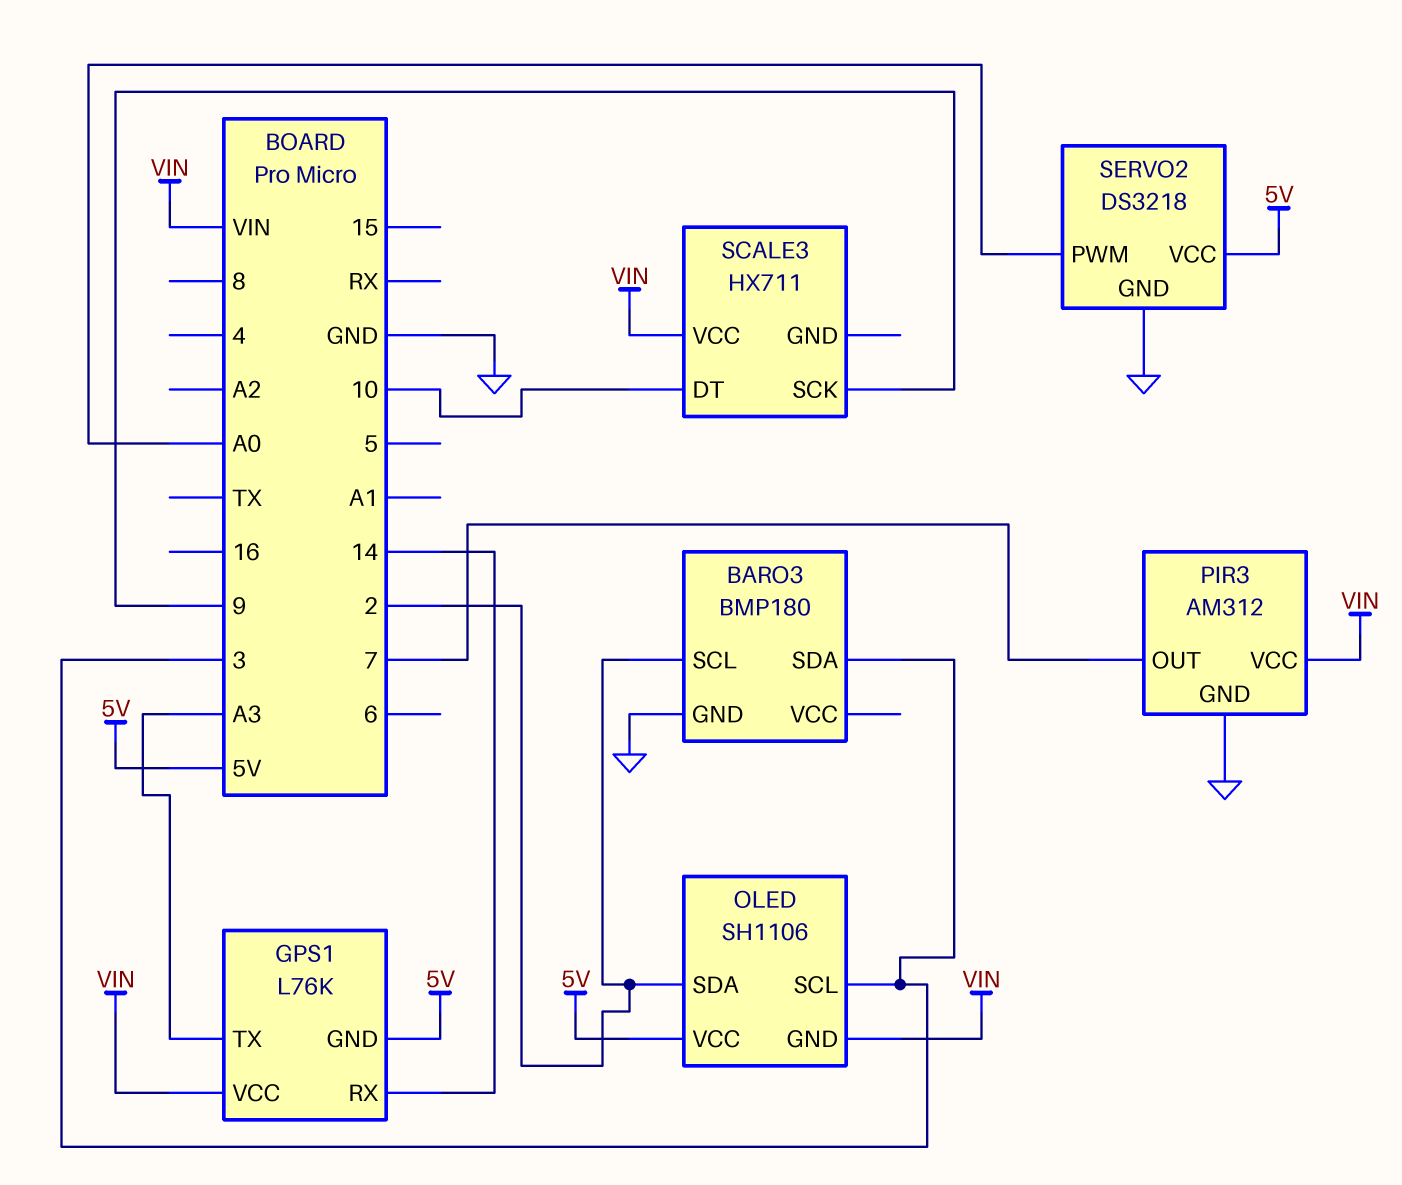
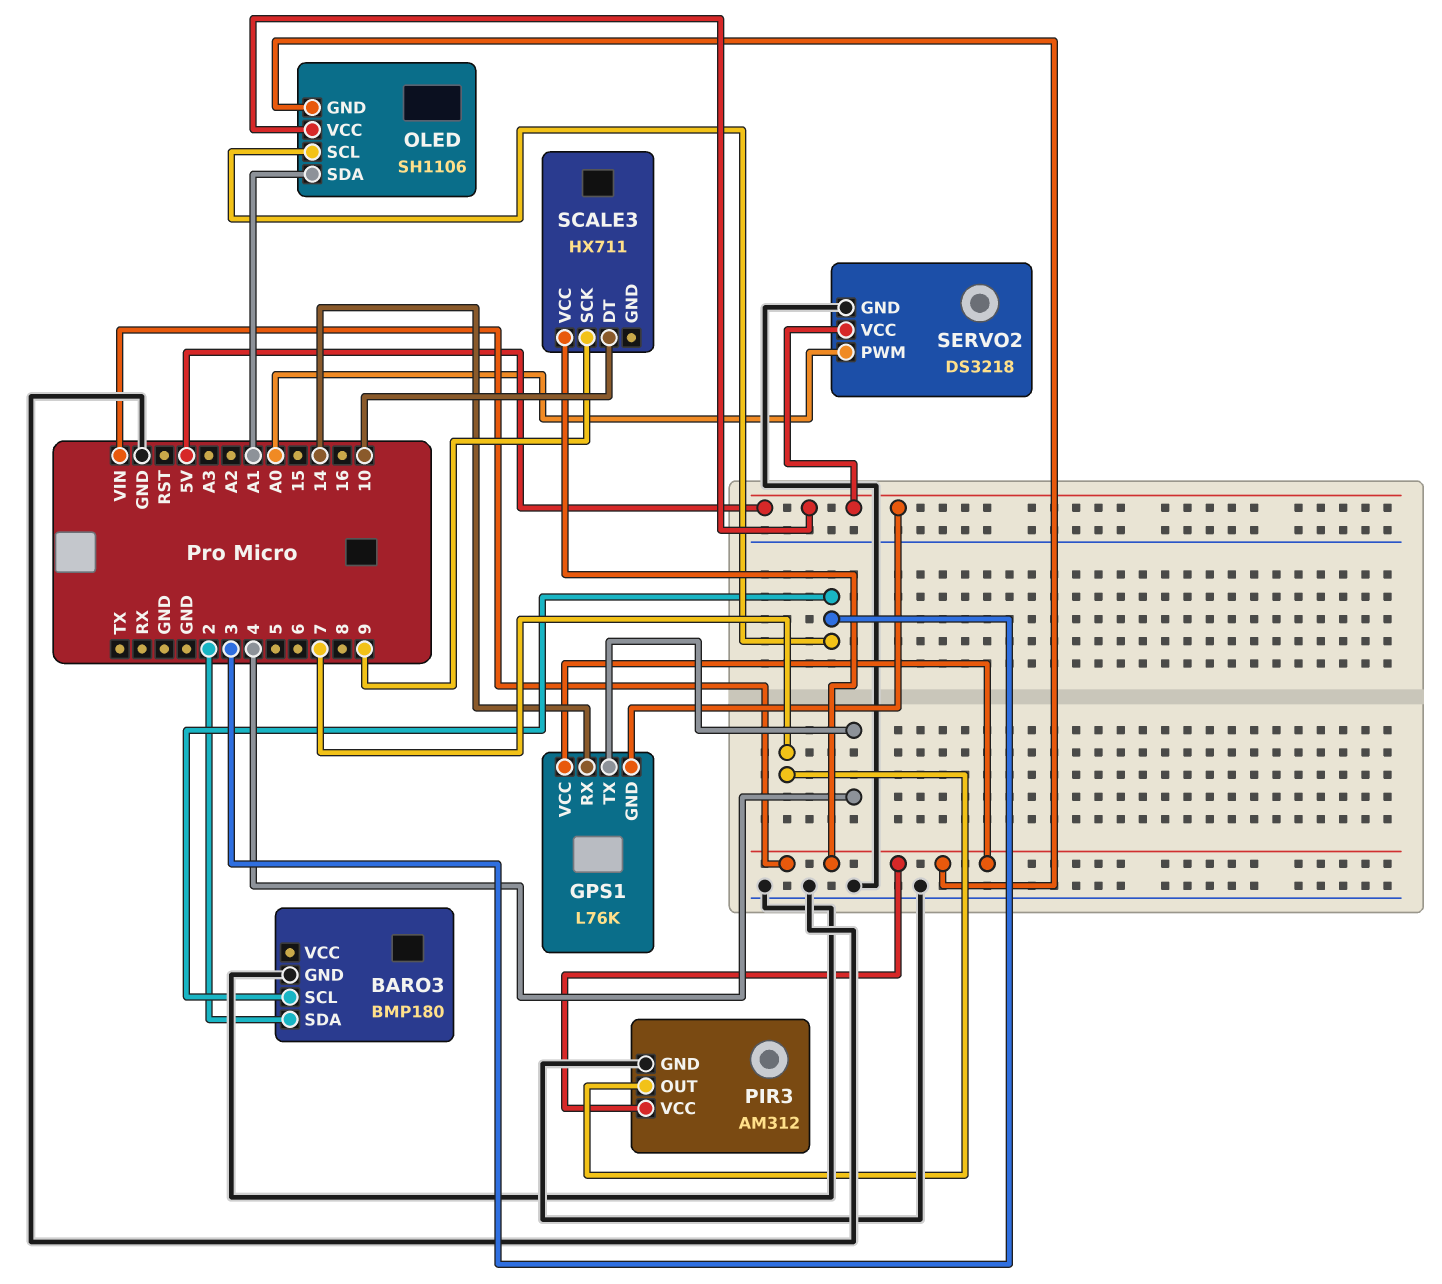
BARO3 pin SCL: 2 -> 3
BARO3 pin SDA: 3 -> 2
GPS1 pin TX: A3 -> 4
OLED pin SDA: 2 -> A1

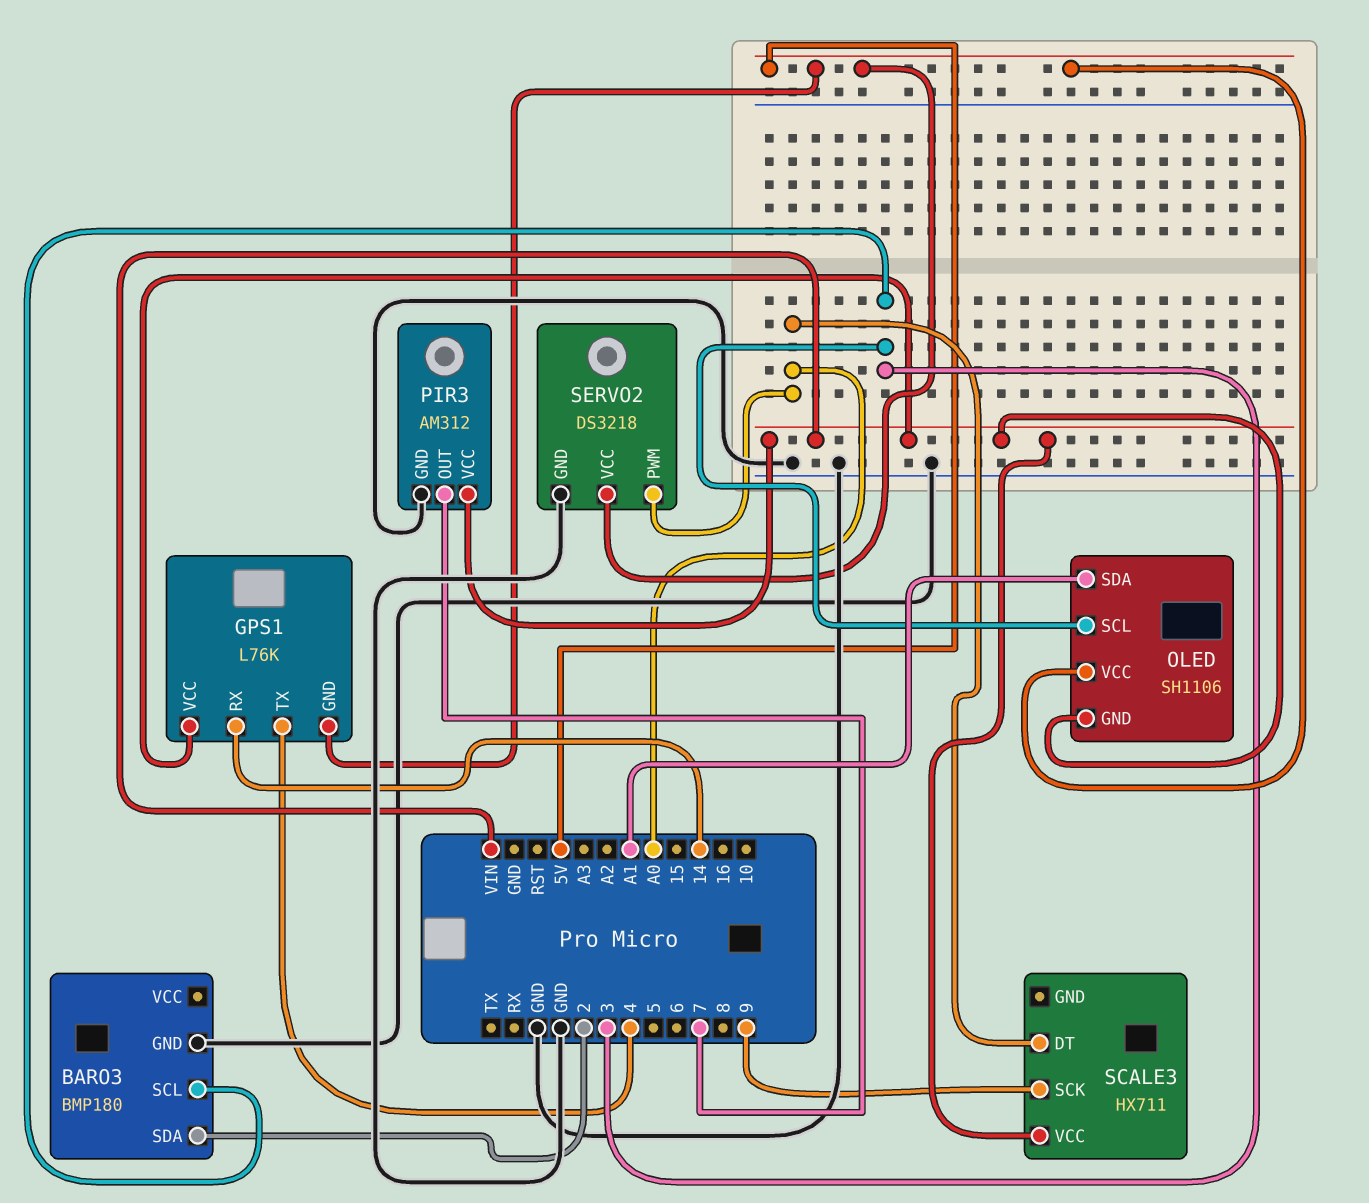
SCALE3 pin DT: 10 -> A0

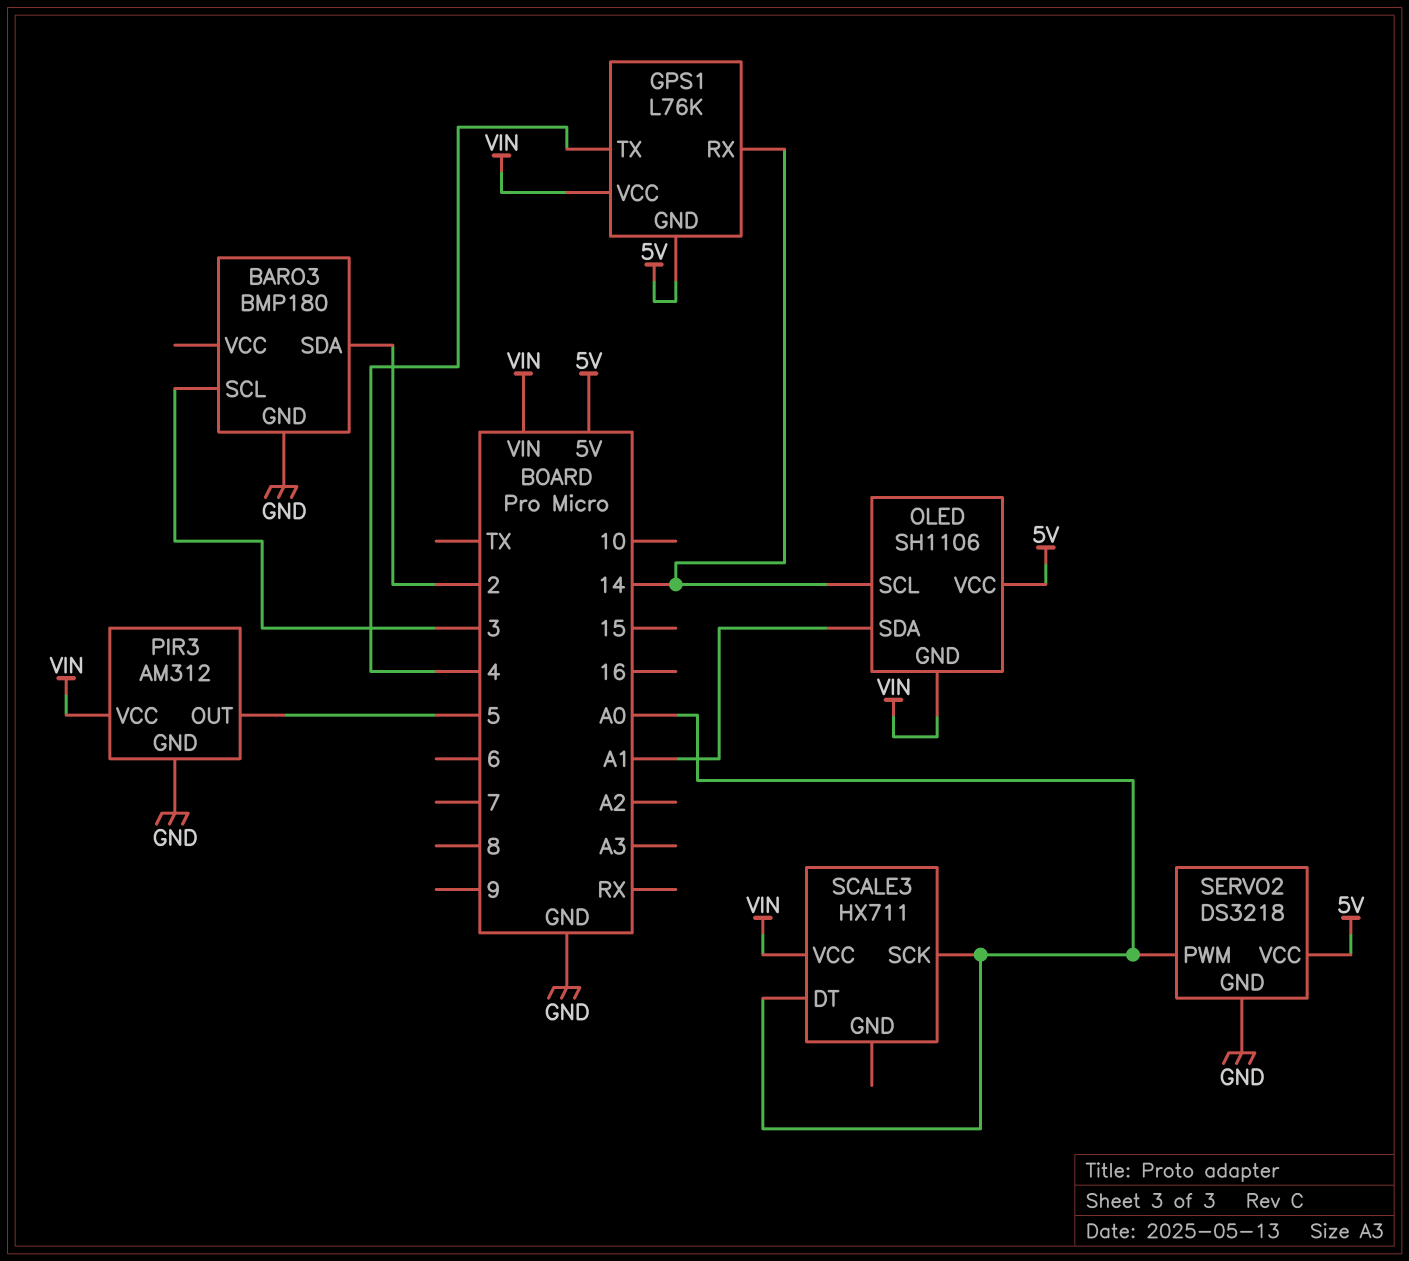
OLED pin SCL: 3 -> 14
PIR3 pin OUT: 7 -> 5
SCALE3 pin SCK: 9 -> A0

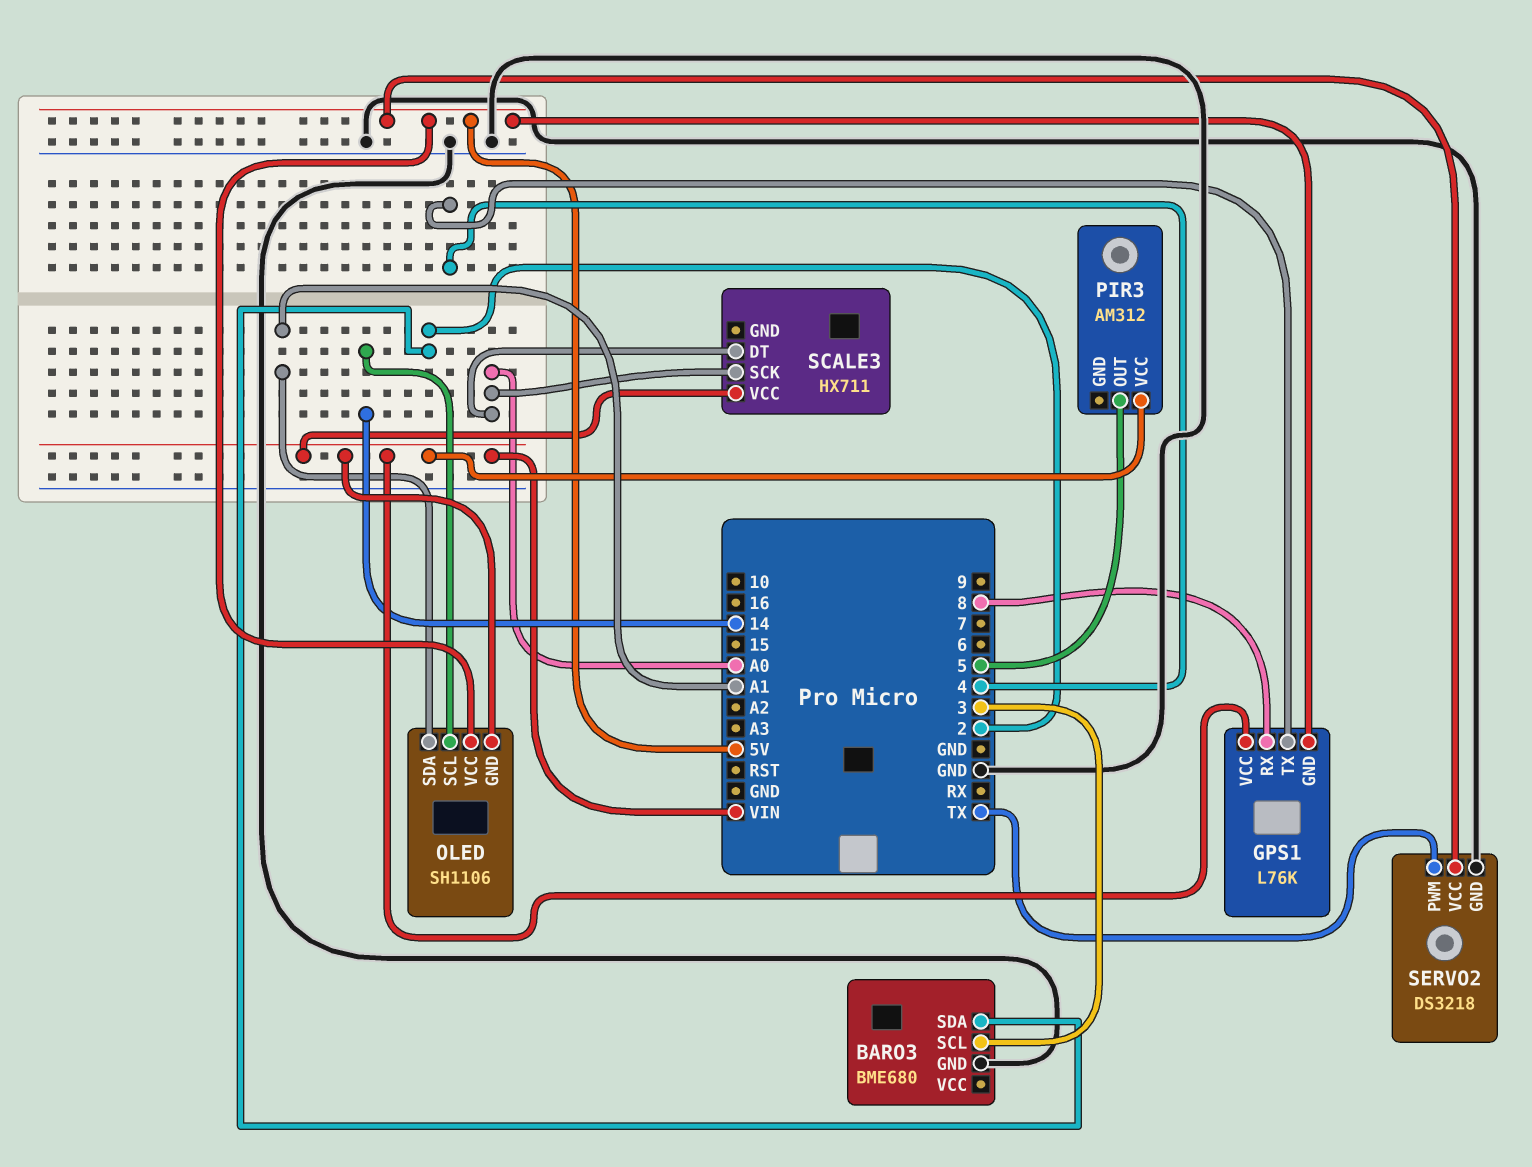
BARO3: BMP180 -> BME680
GPS1 pin RX: 14 -> 8
PIR3 pin GND: GND -> none
SERVO2 pin PWM: A0 -> TX

